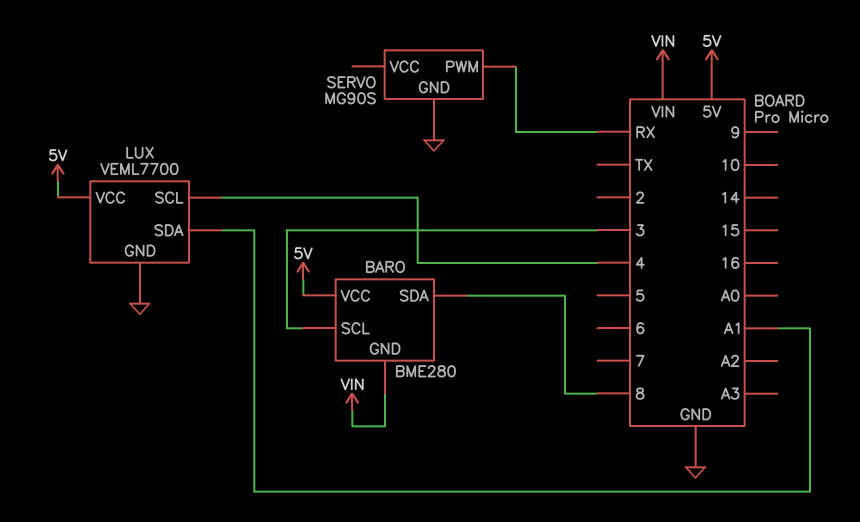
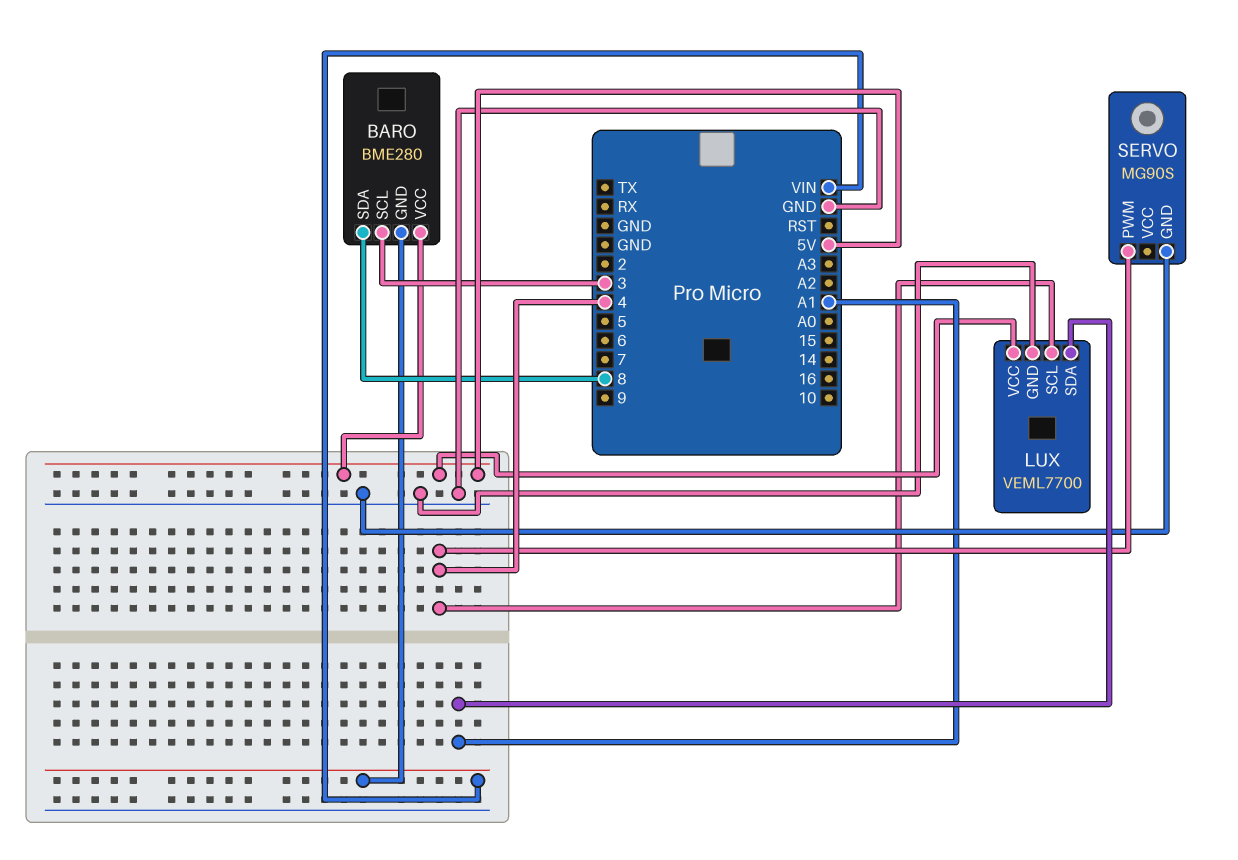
SERVO pin PWM: RX -> 4

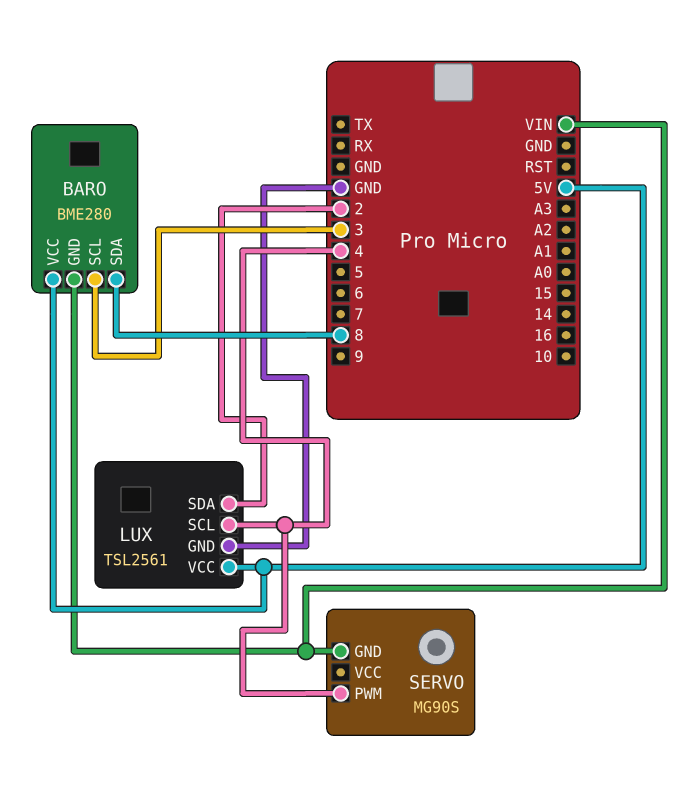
LUX: VEML7700 -> TSL2561
LUX pin SDA: A1 -> 2
SERVO pin GND: GND -> VIN

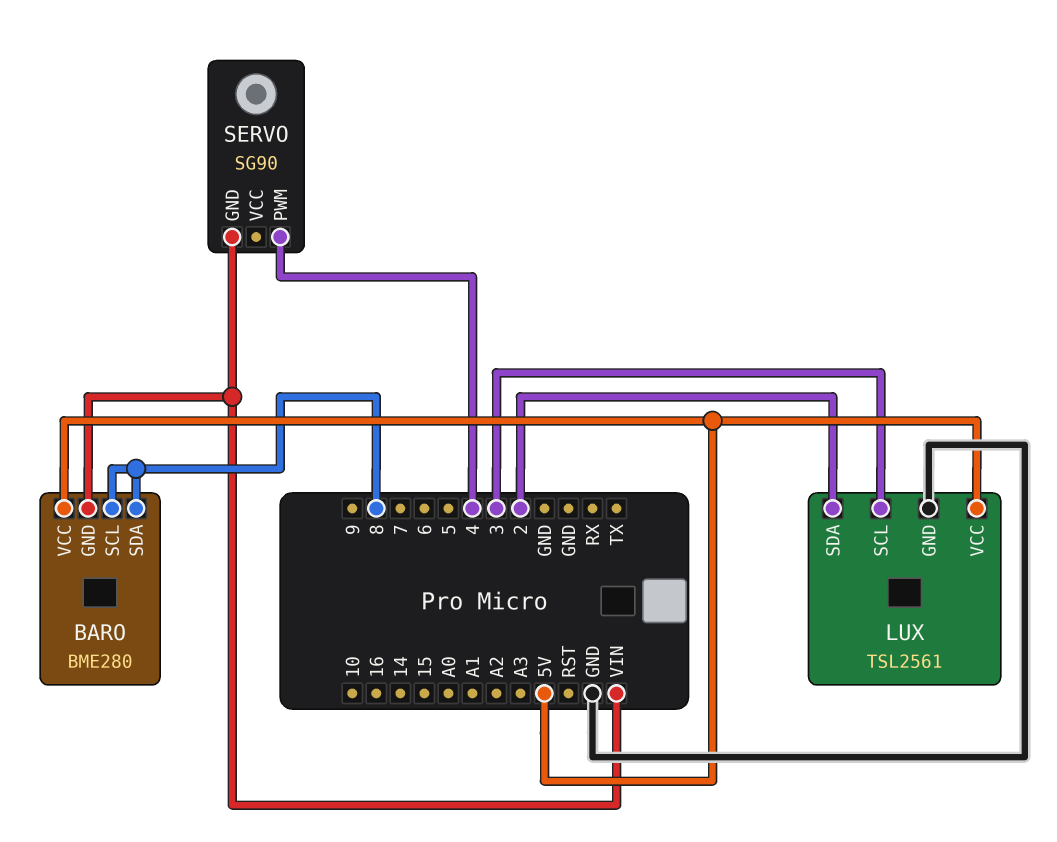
BARO pin SCL: 3 -> 8
LUX pin SCL: 4 -> 3
SERVO: MG90S -> SG90

